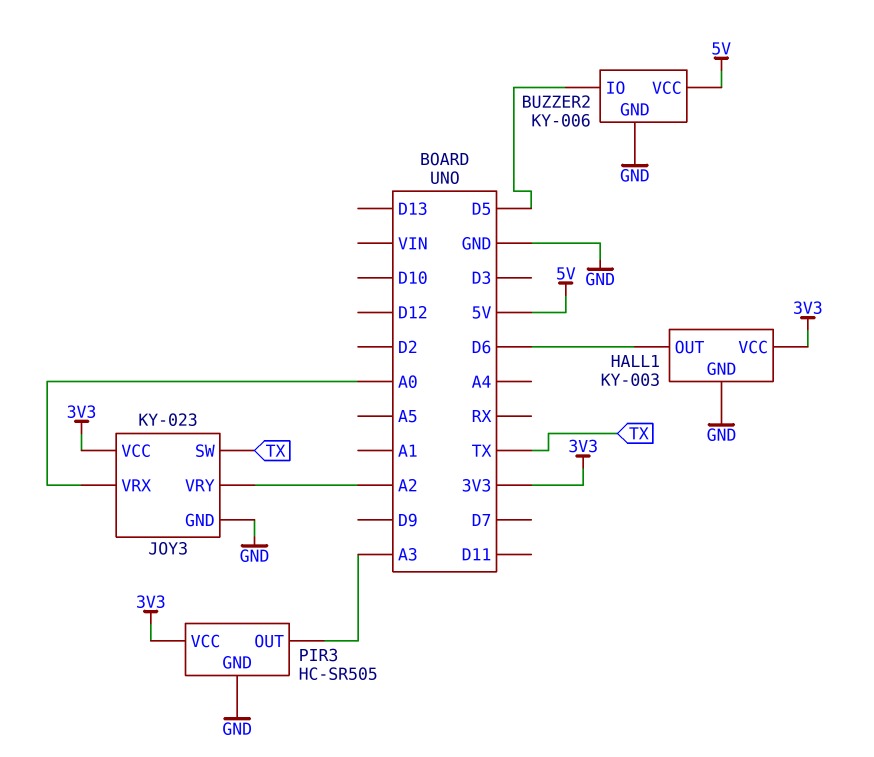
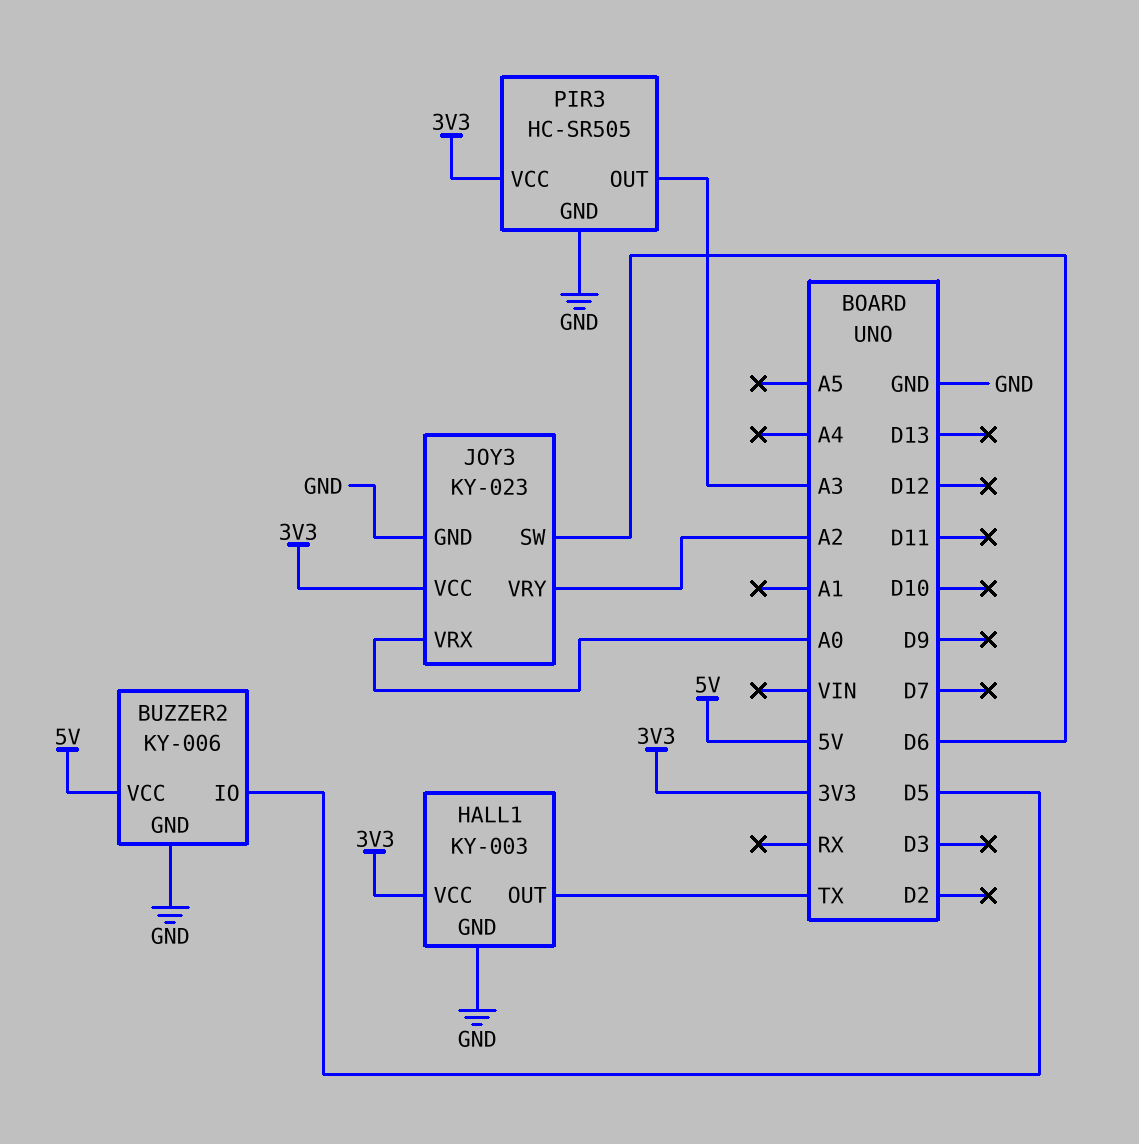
HALL1 pin OUT: D6 -> TX
JOY3 pin SW: TX -> D6

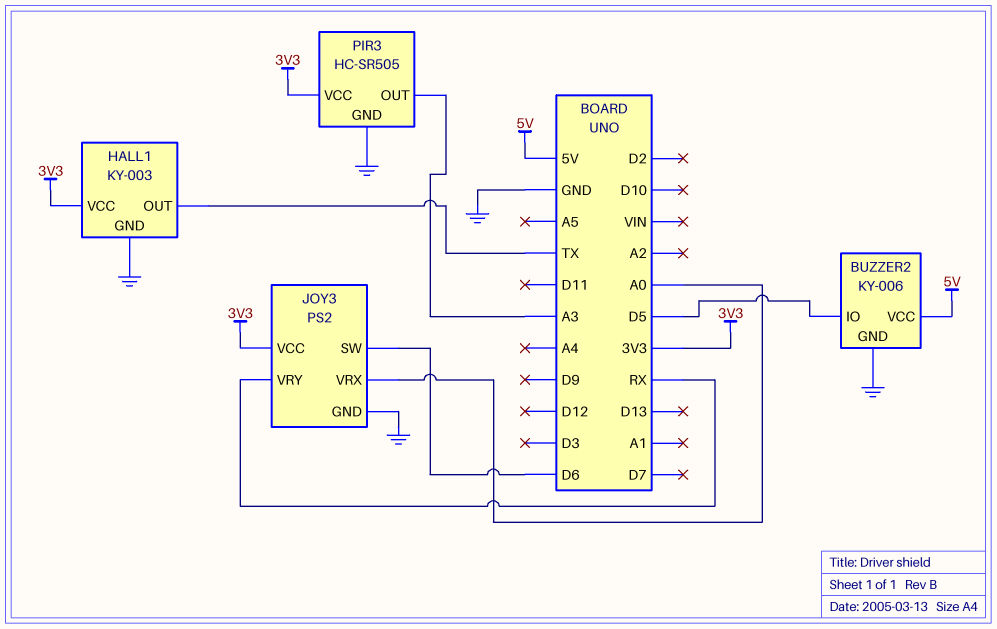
JOY3: KY-023 -> PS2
JOY3 pin VRY: A2 -> RX

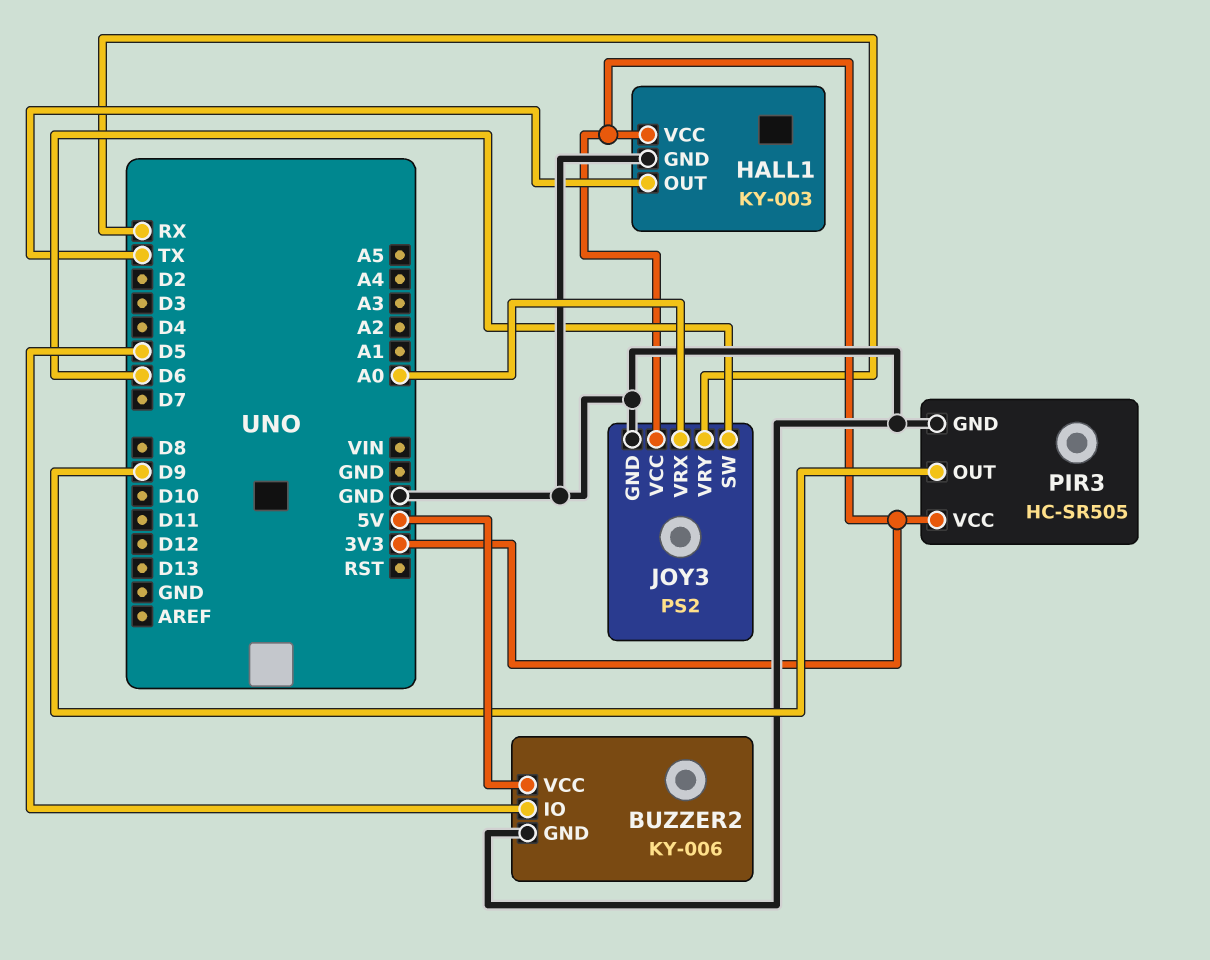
PIR3 pin OUT: A3 -> D9

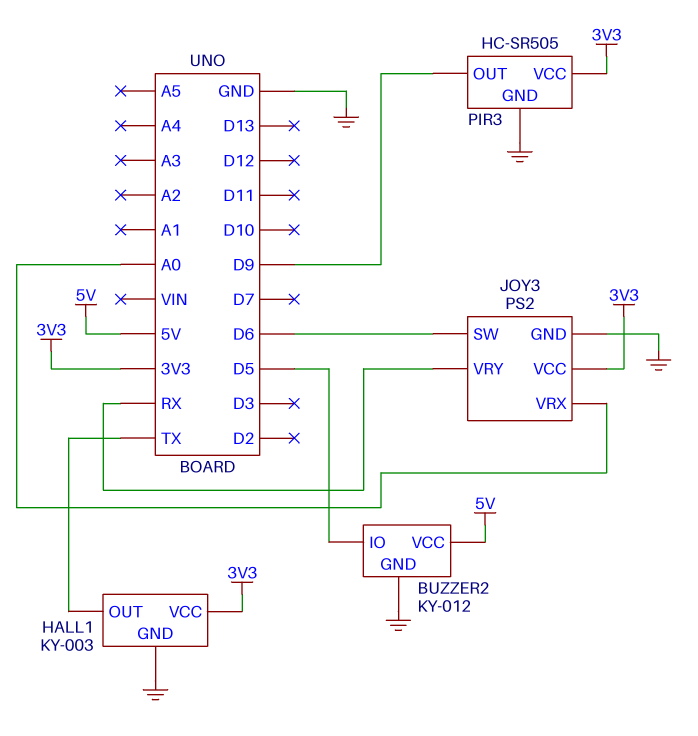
BUZZER2: KY-006 -> KY-012

